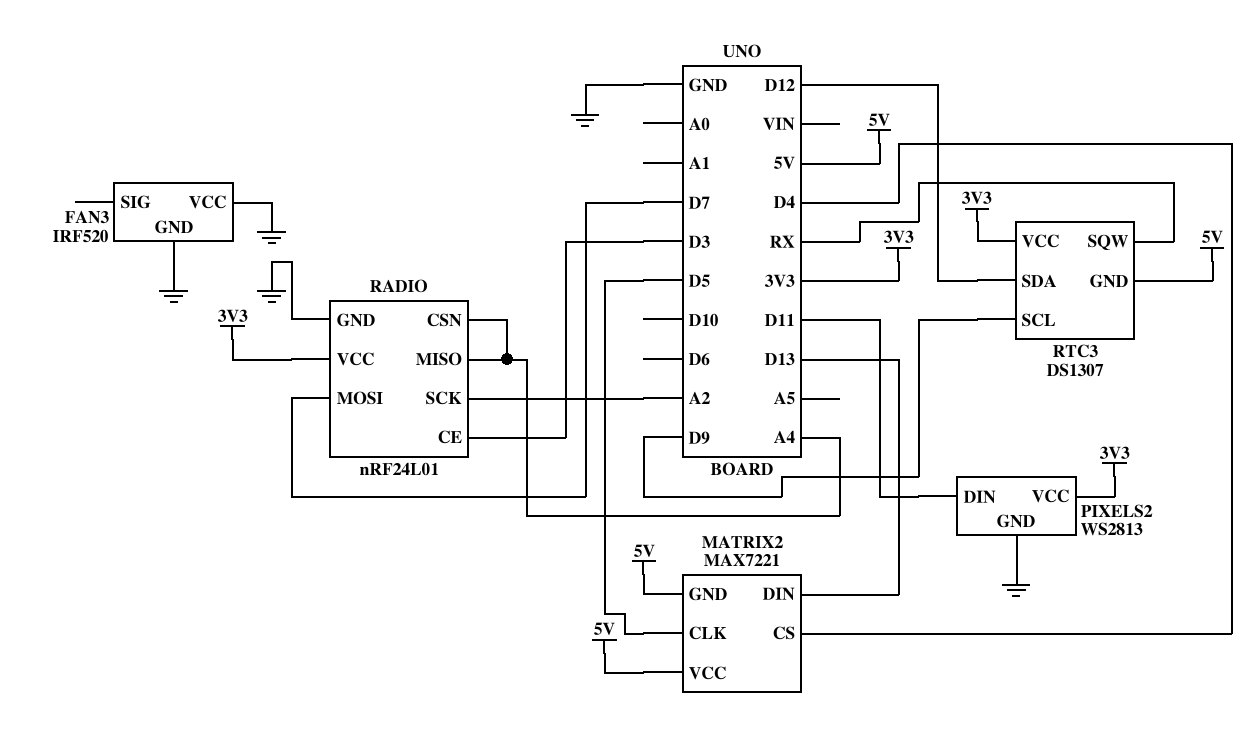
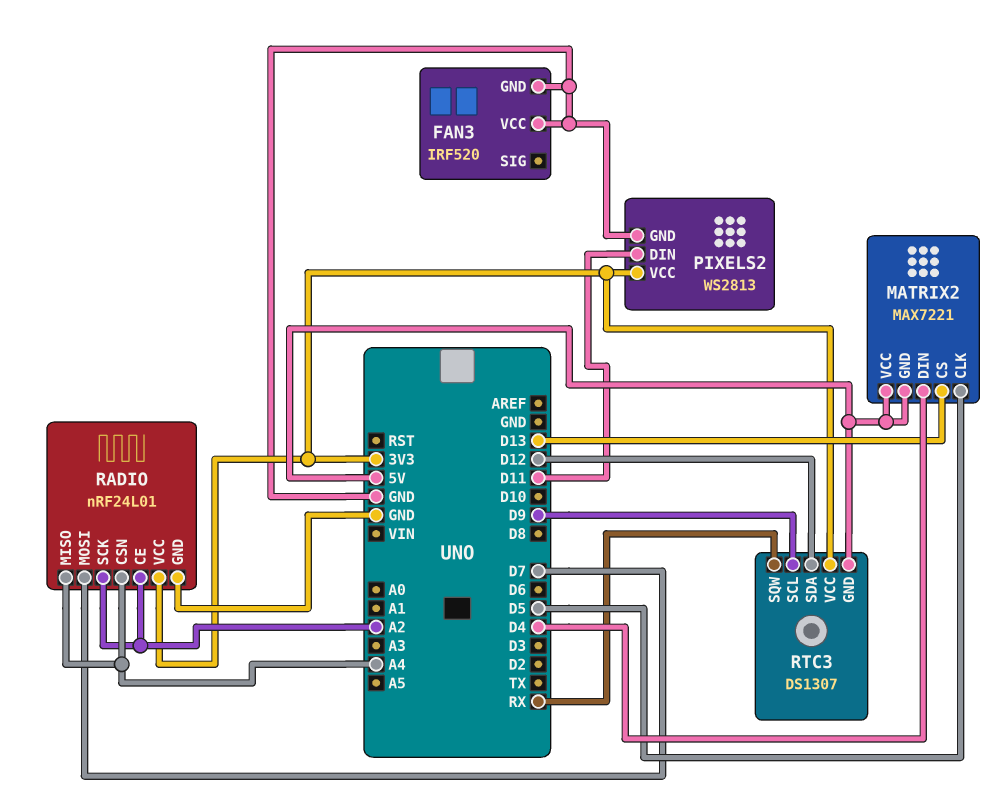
MATRIX2 pin CS: D4 -> D13
MATRIX2 pin DIN: D13 -> D4
RADIO pin CE: D3 -> A2

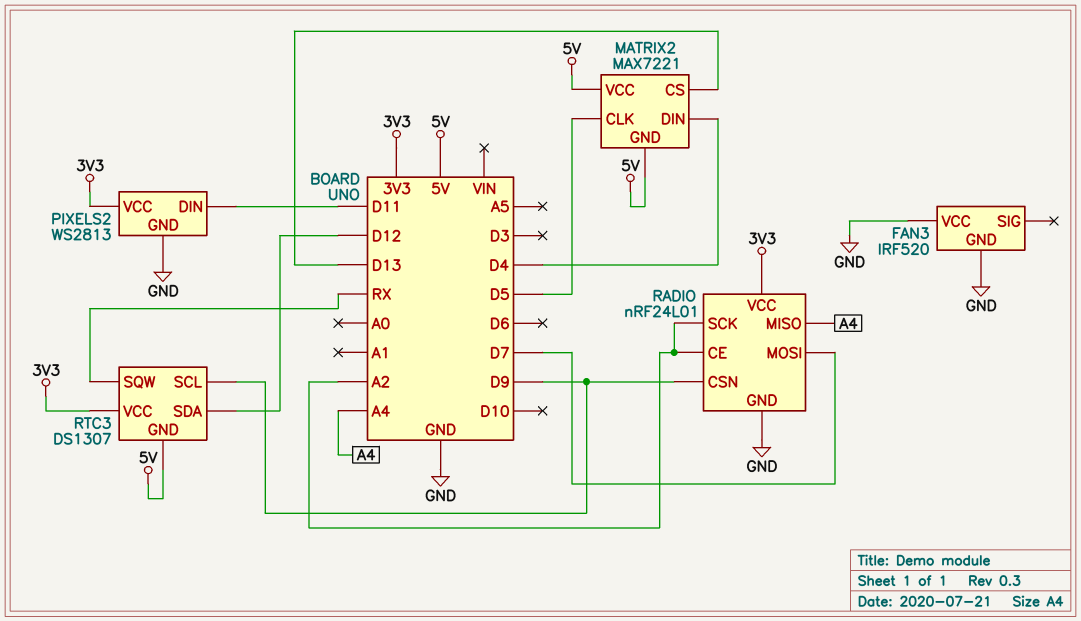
RADIO pin CSN: A4 -> D9

